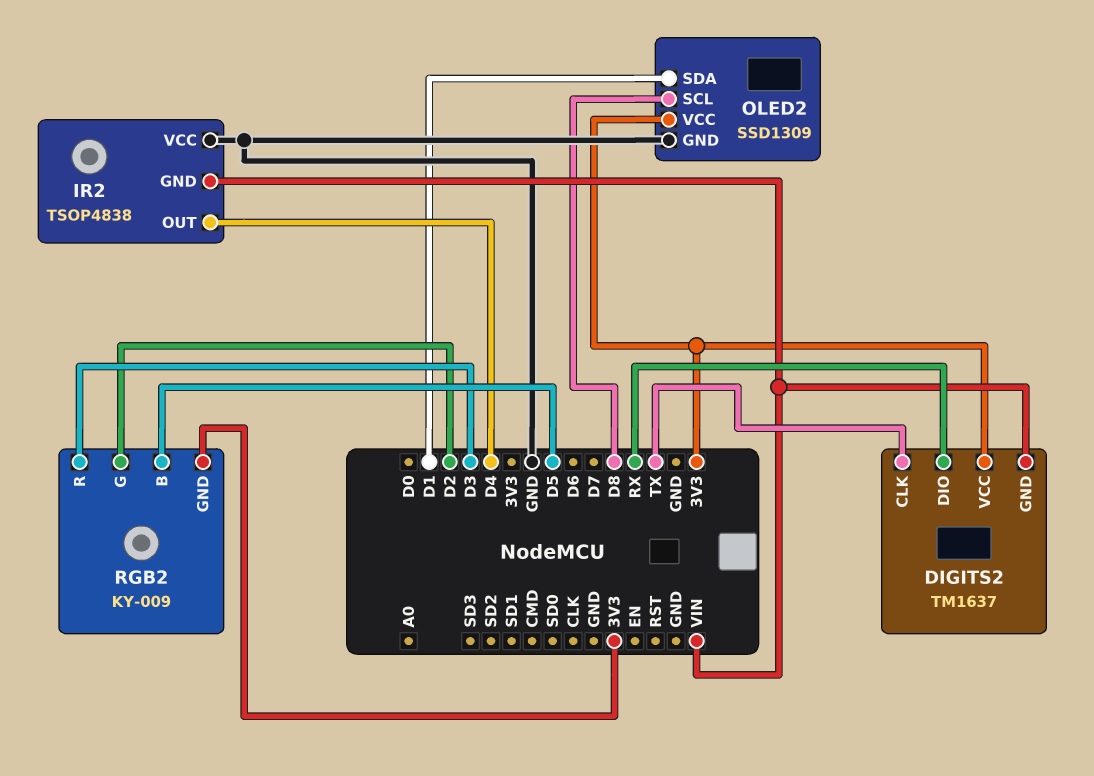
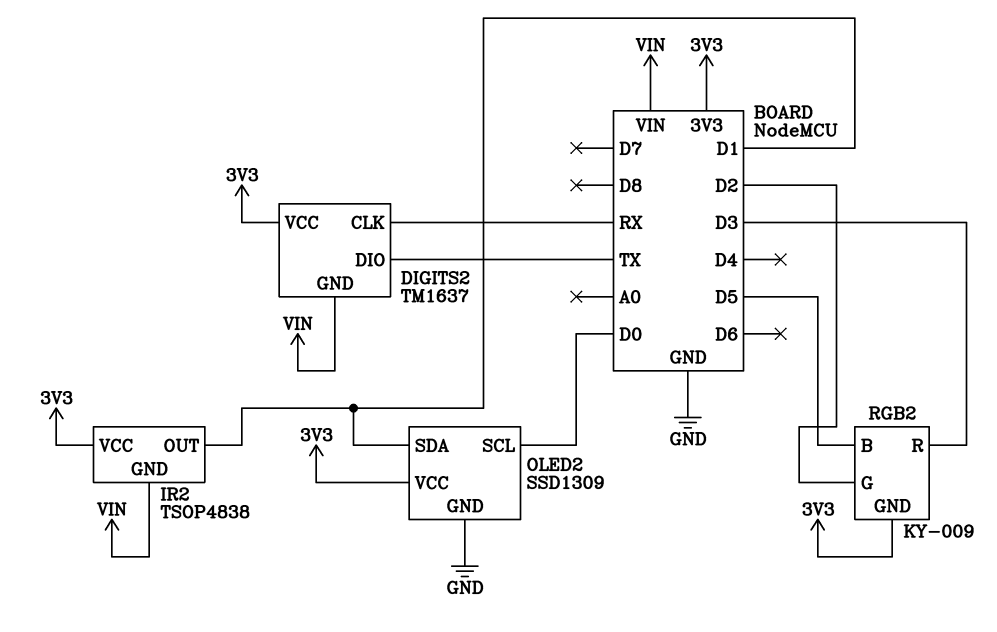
DIGITS2 pin CLK: TX -> RX
DIGITS2 pin DIO: RX -> TX
IR2 pin OUT: D4 -> D1
IR2 pin VCC: GND -> 3V3
OLED2 pin SCL: D8 -> D0

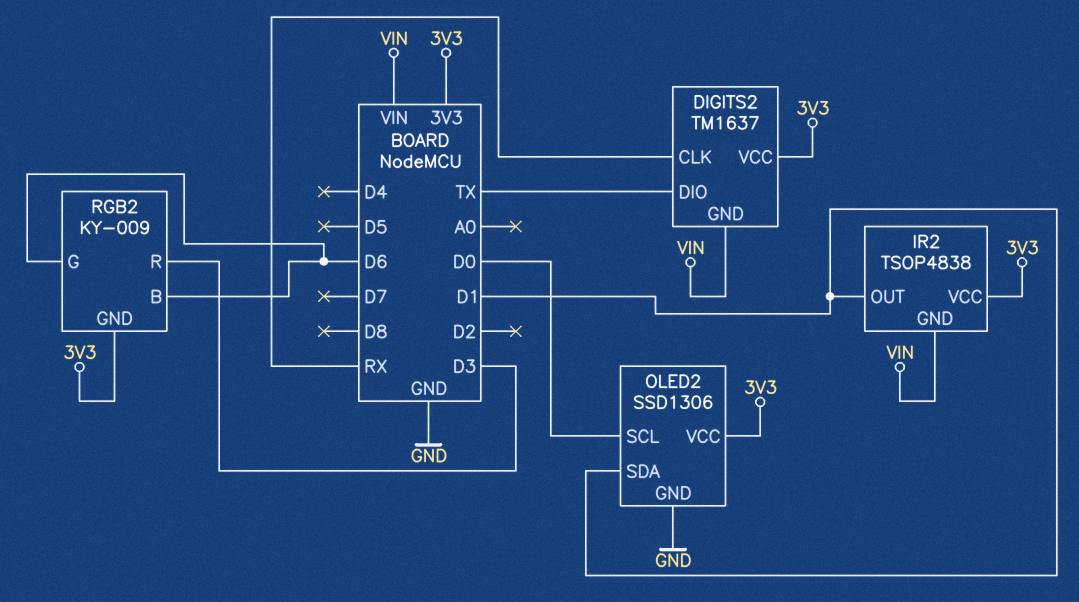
OLED2: SSD1309 -> SSD1306
RGB2 pin B: D5 -> D6
RGB2 pin G: D2 -> D6

